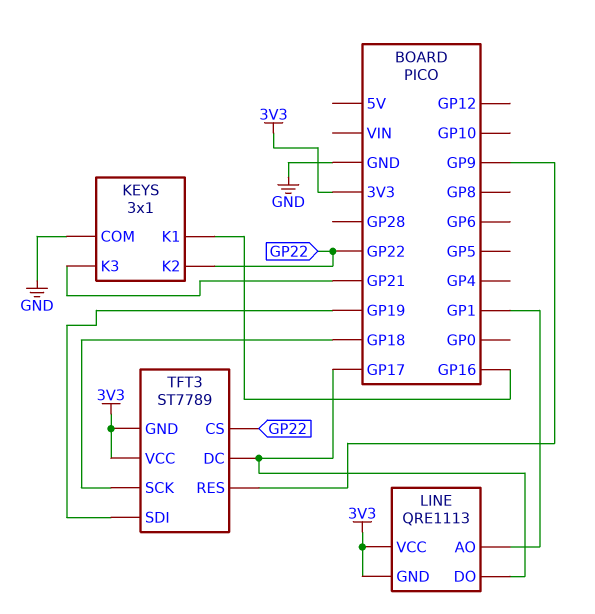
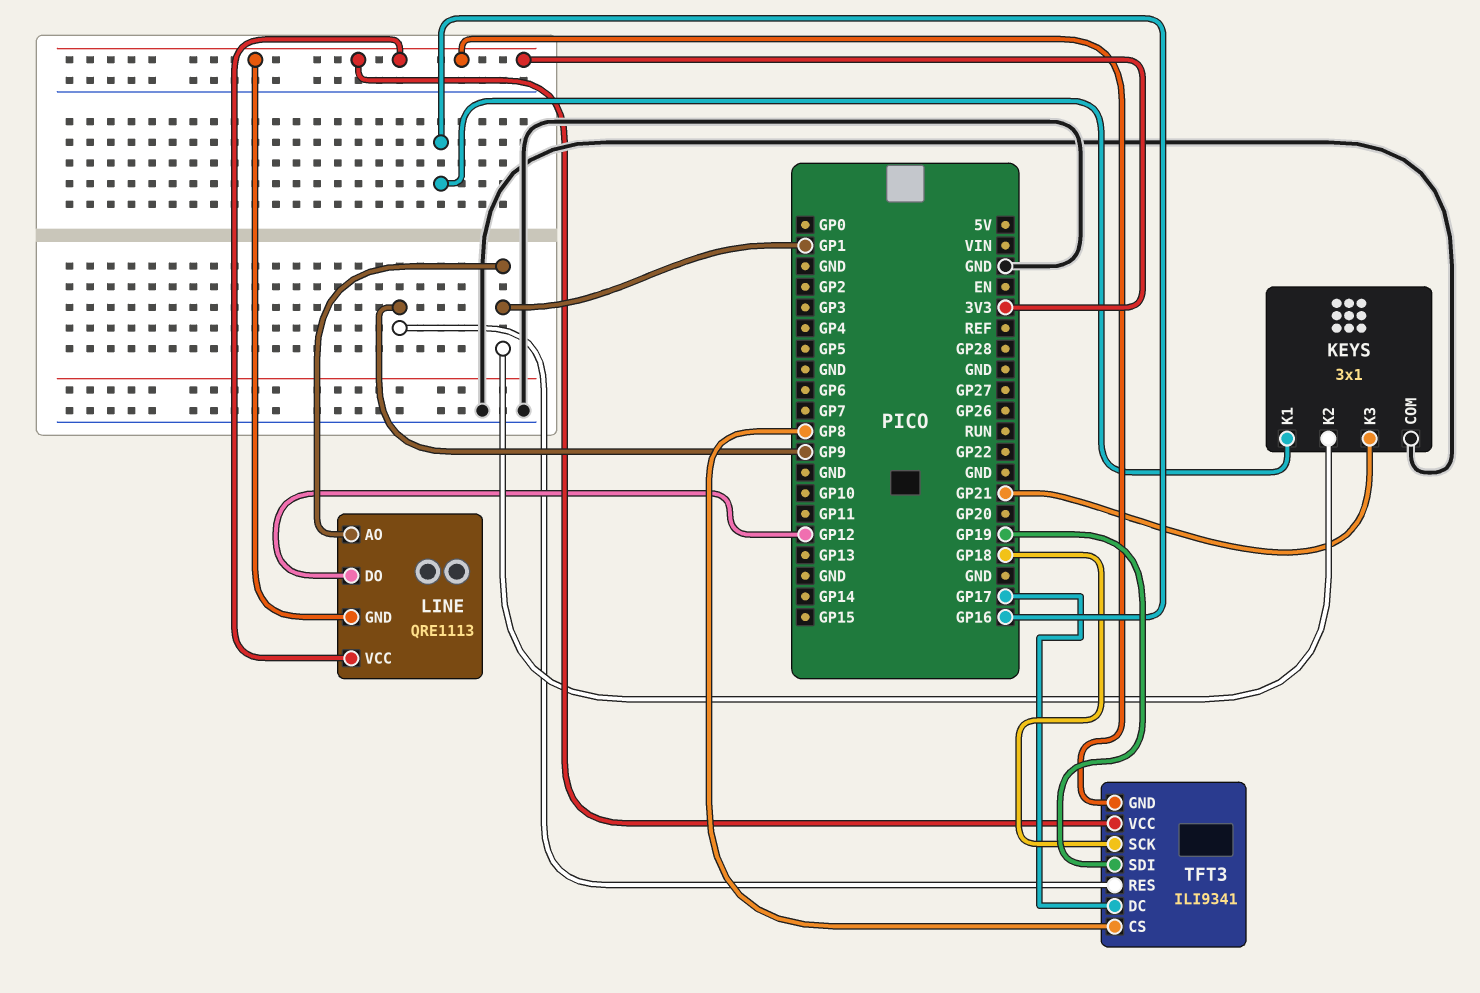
KEYS pin K2: GP22 -> GP1
LINE pin DO: GP17 -> GP12
TFT3: ST7789 -> ILI9341
TFT3 pin CS: GP22 -> GP8

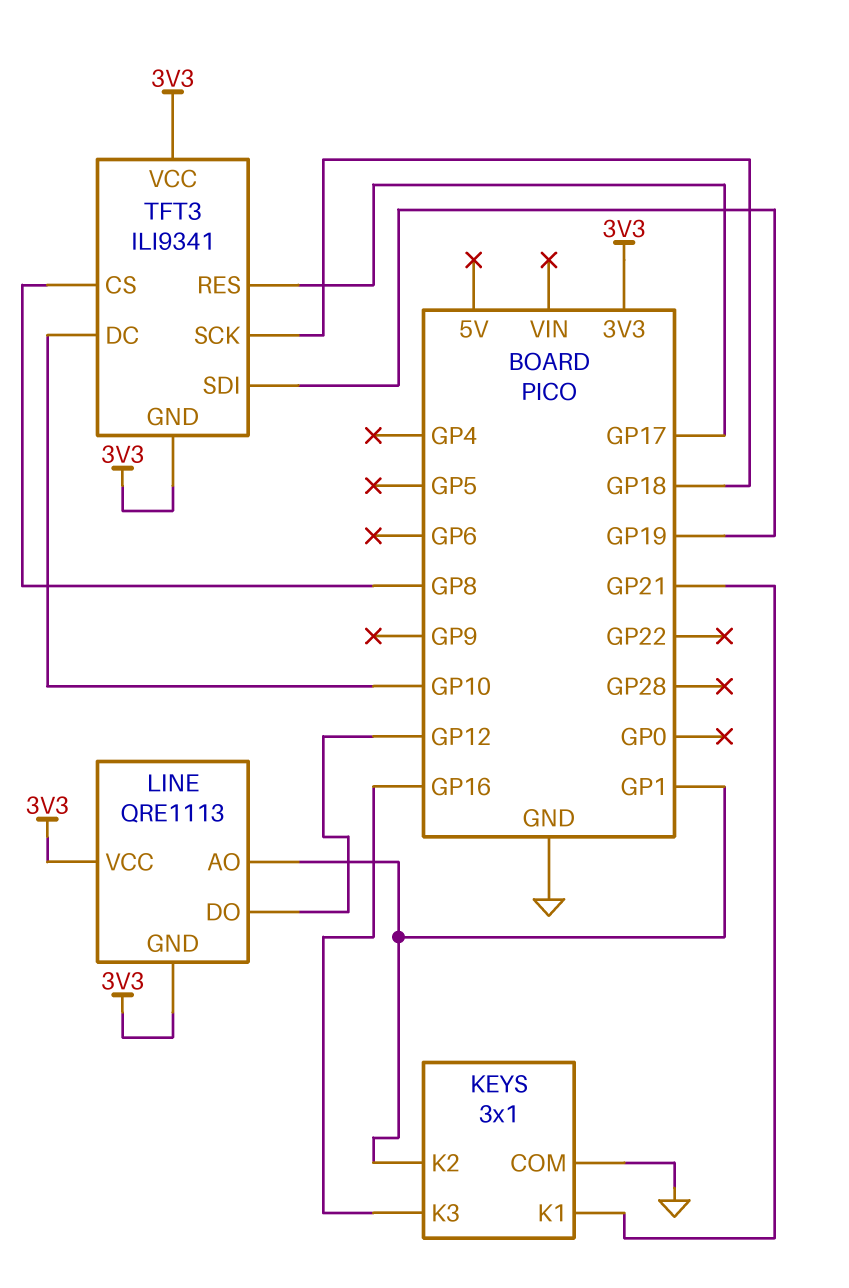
KEYS pin K1: GP16 -> GP21
KEYS pin K3: GP21 -> GP16
TFT3 pin DC: GP17 -> GP10
TFT3 pin RES: GP9 -> GP17

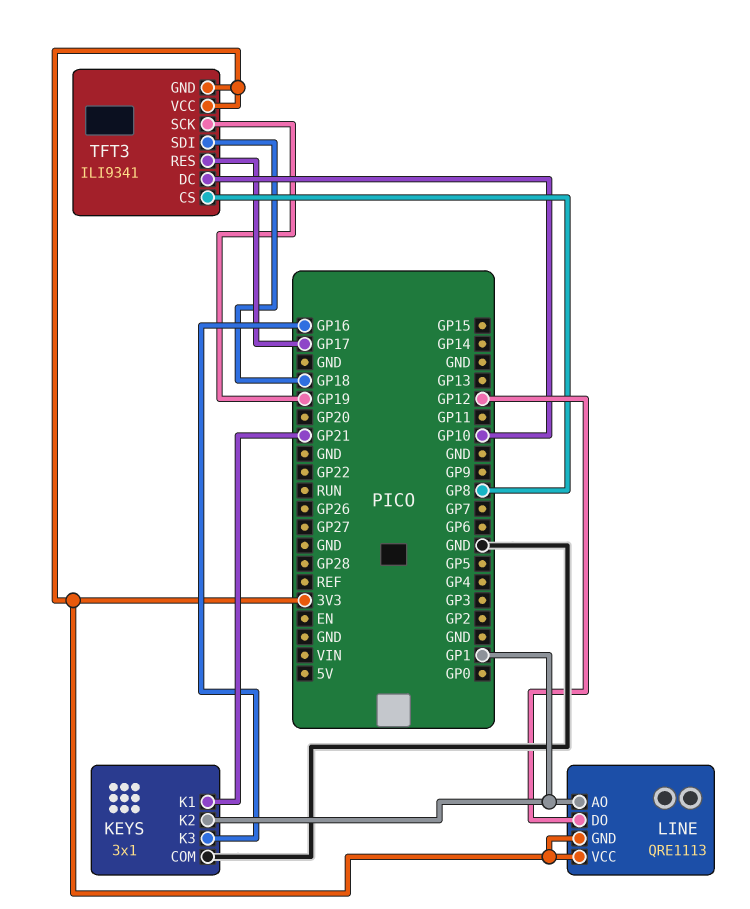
TFT3 pin SCK: GP18 -> GP19
TFT3 pin SDI: GP19 -> GP18

